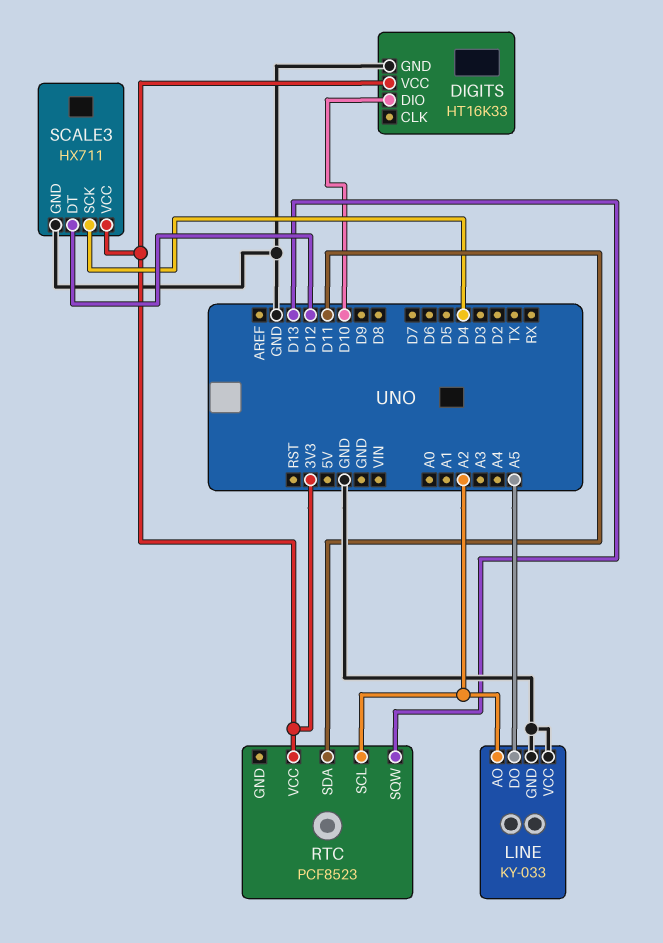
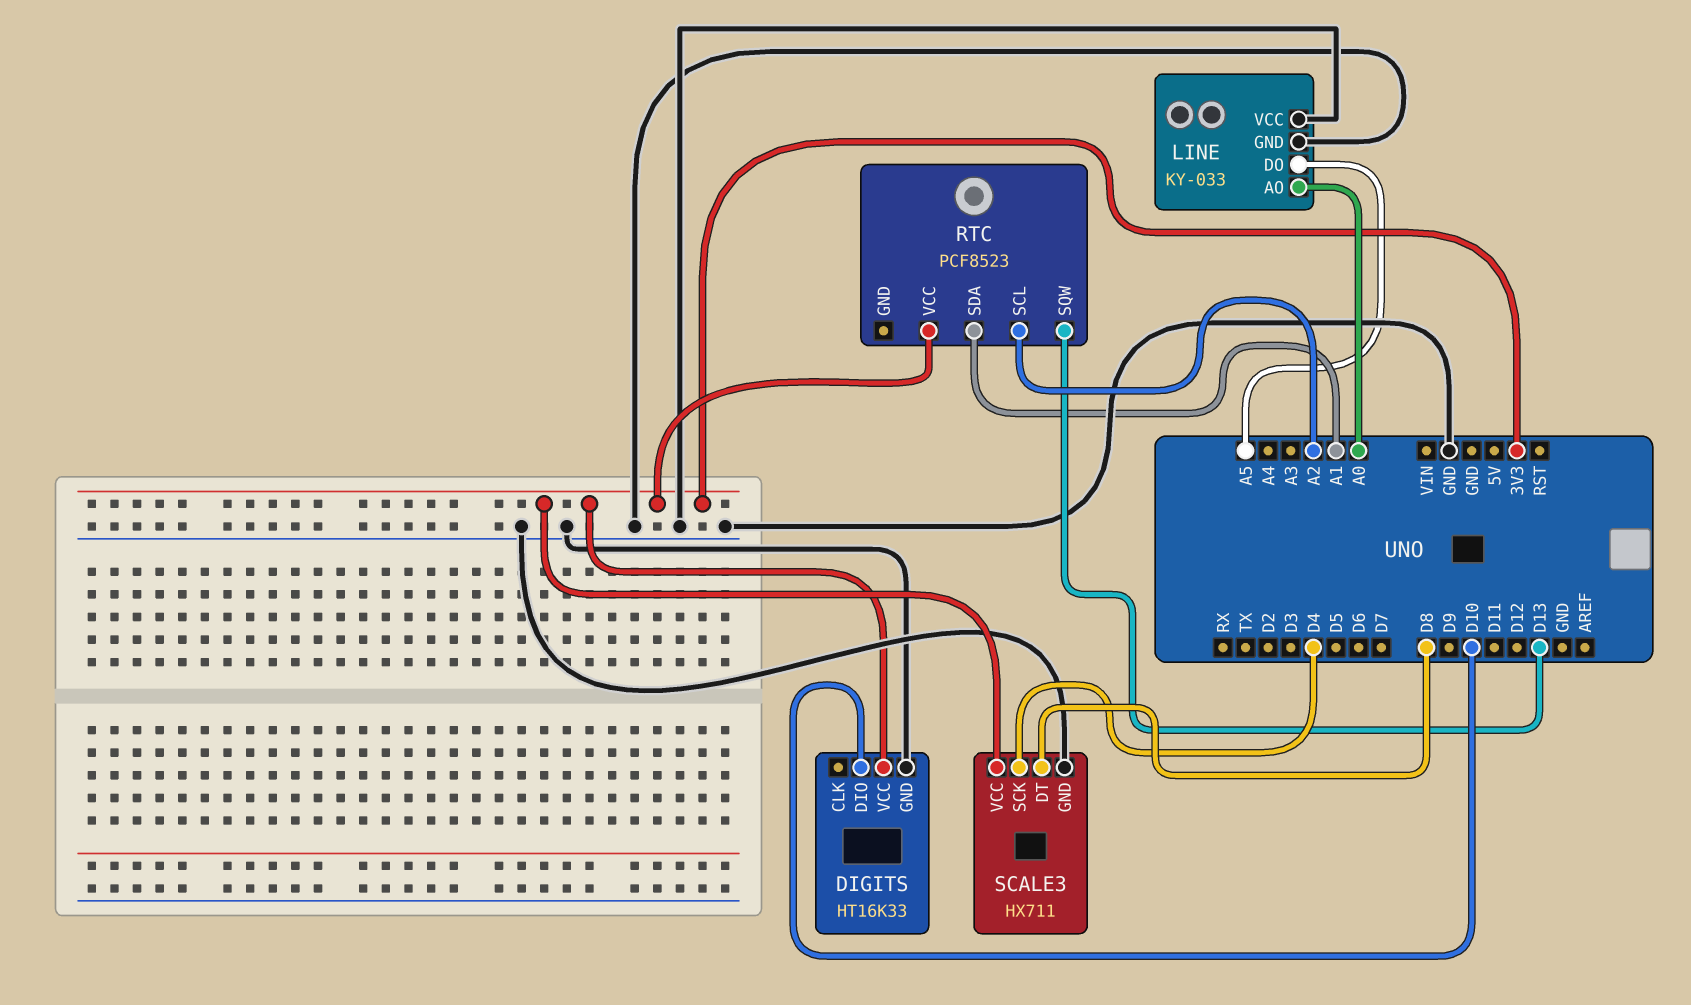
LINE pin AO: A2 -> A0
RTC pin SDA: D11 -> A1
SCALE3 pin DT: D12 -> D8

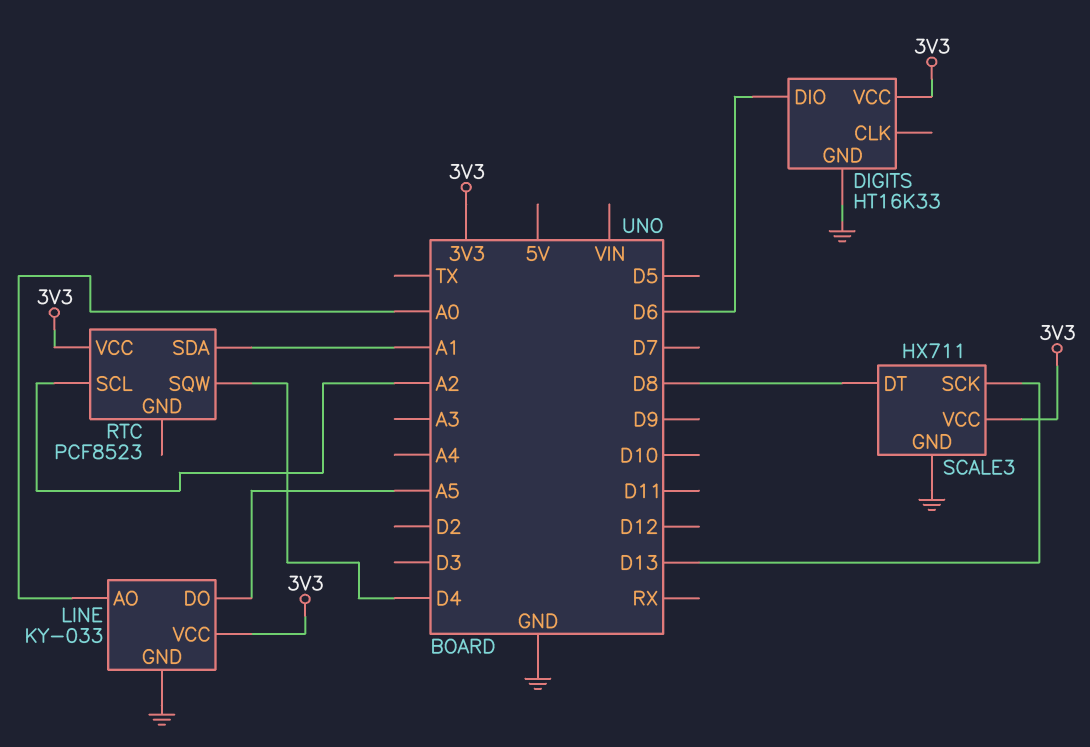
DIGITS pin DIO: D10 -> D6
LINE pin VCC: GND -> 3V3
RTC pin SQW: D13 -> D4
SCALE3 pin SCK: D4 -> D13

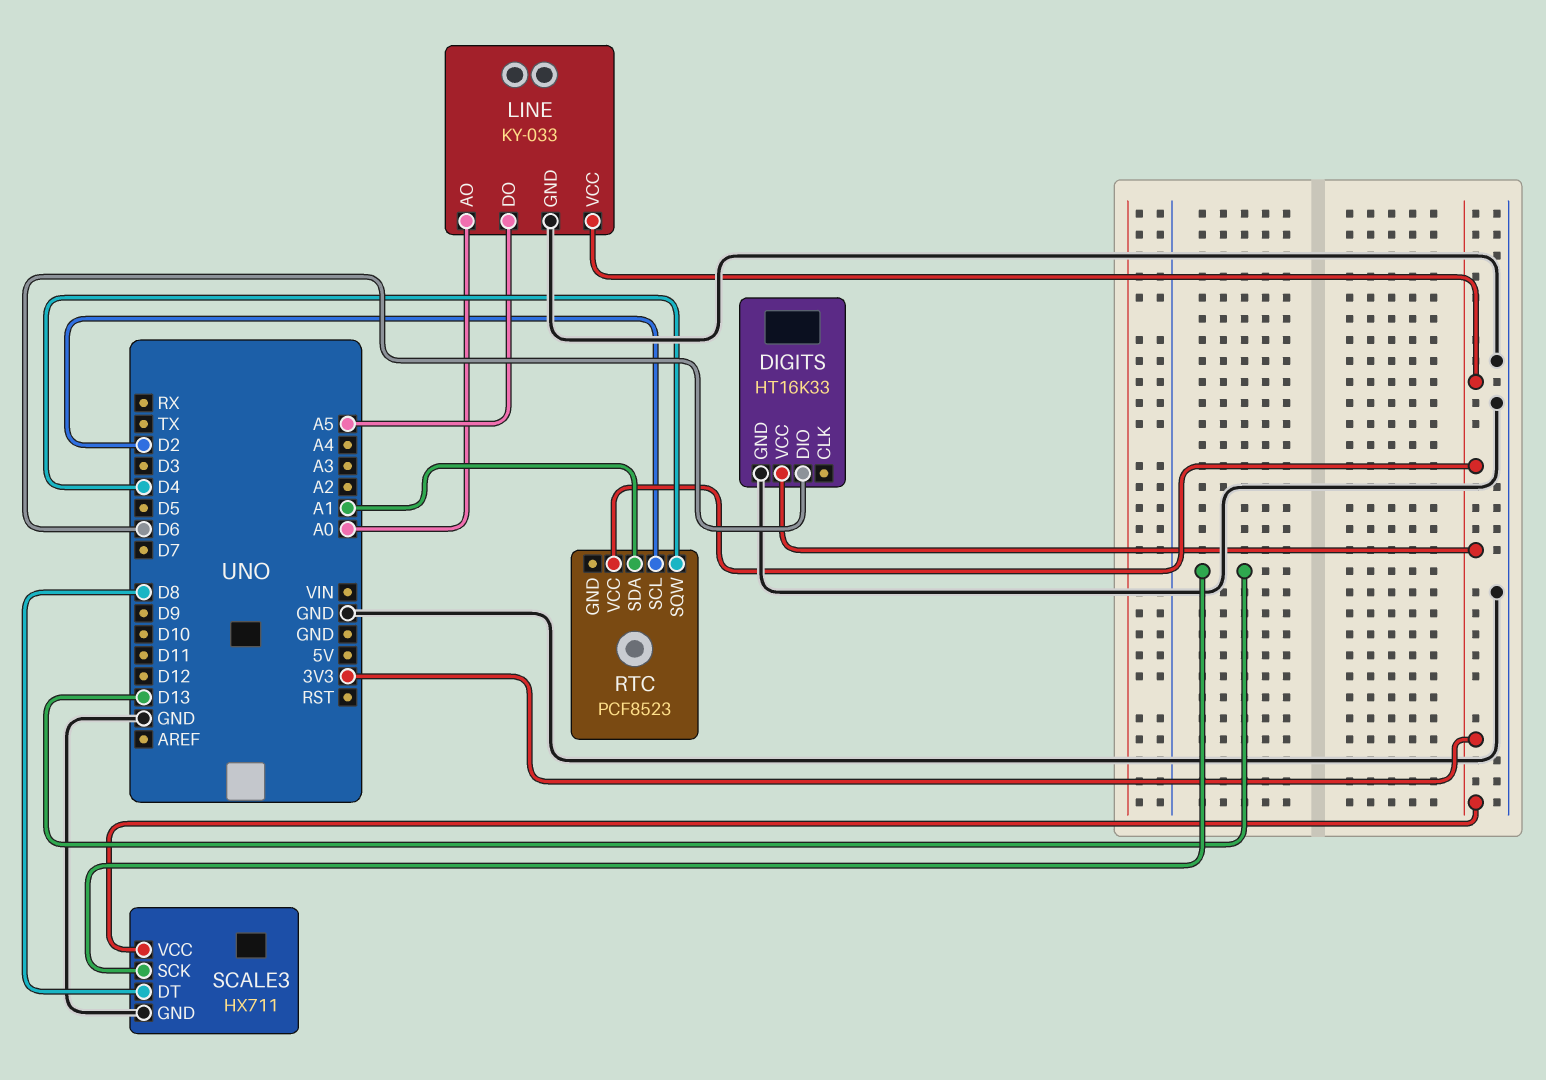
RTC pin SCL: A2 -> D2

